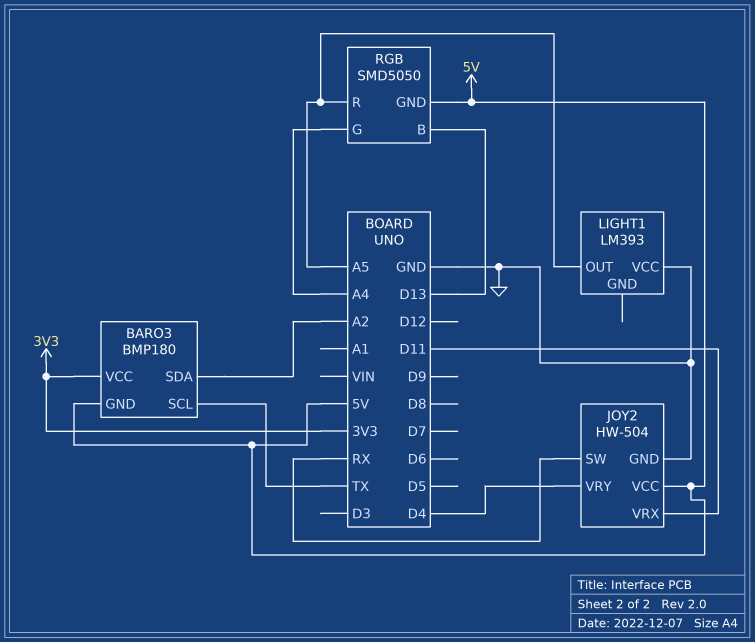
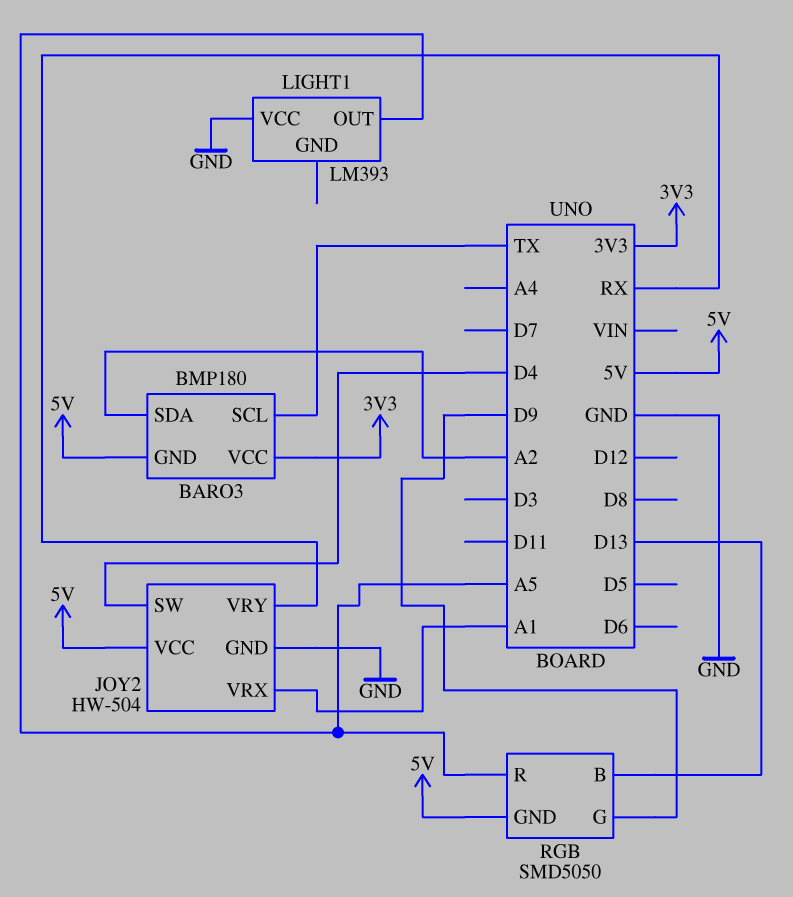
JOY2 pin SW: RX -> D4
JOY2 pin VRX: D11 -> A1
JOY2 pin VRY: D4 -> RX
RGB pin G: A4 -> D9

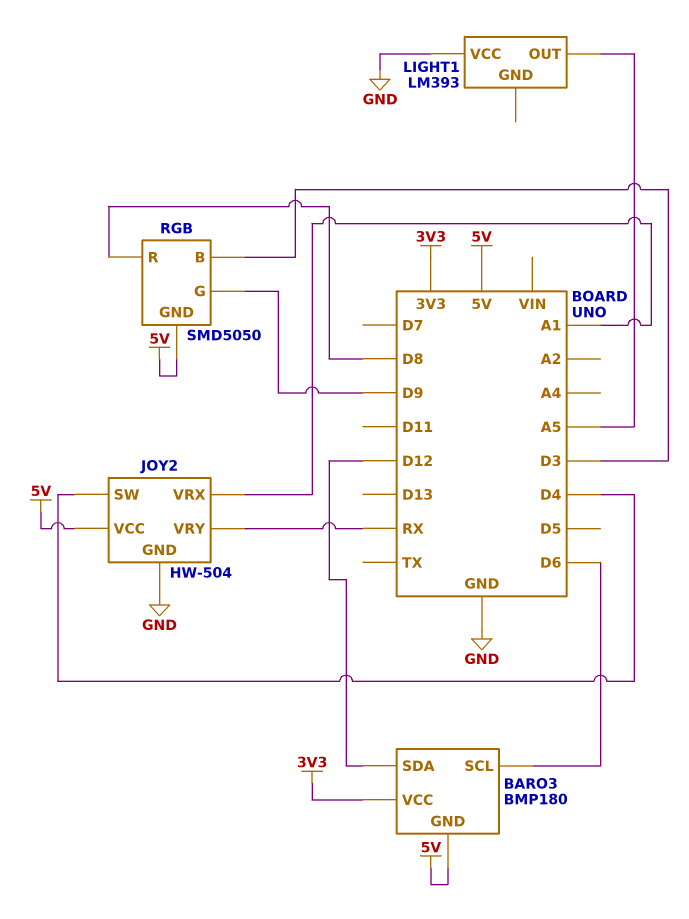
BARO3 pin SCL: TX -> D6
BARO3 pin SDA: A2 -> D12
RGB pin B: D13 -> D3
RGB pin R: A5 -> D8

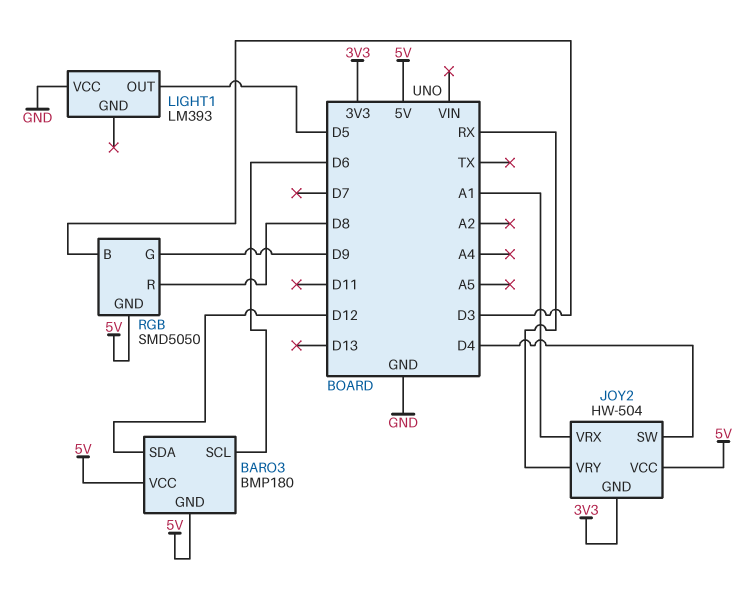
BARO3 pin VCC: 3V3 -> 5V
JOY2 pin GND: GND -> 3V3
LIGHT1 pin OUT: A5 -> D5

